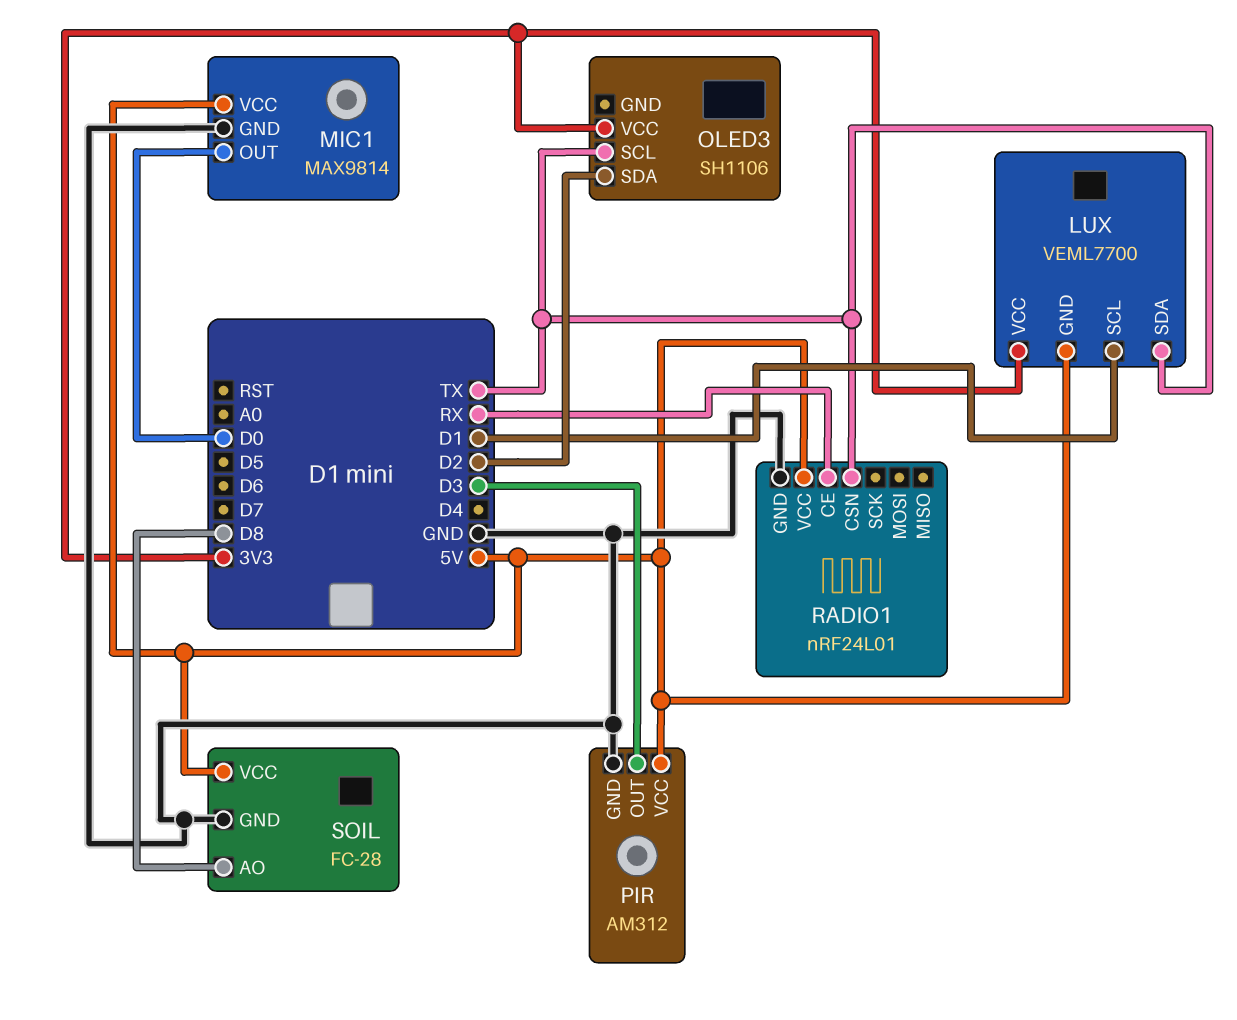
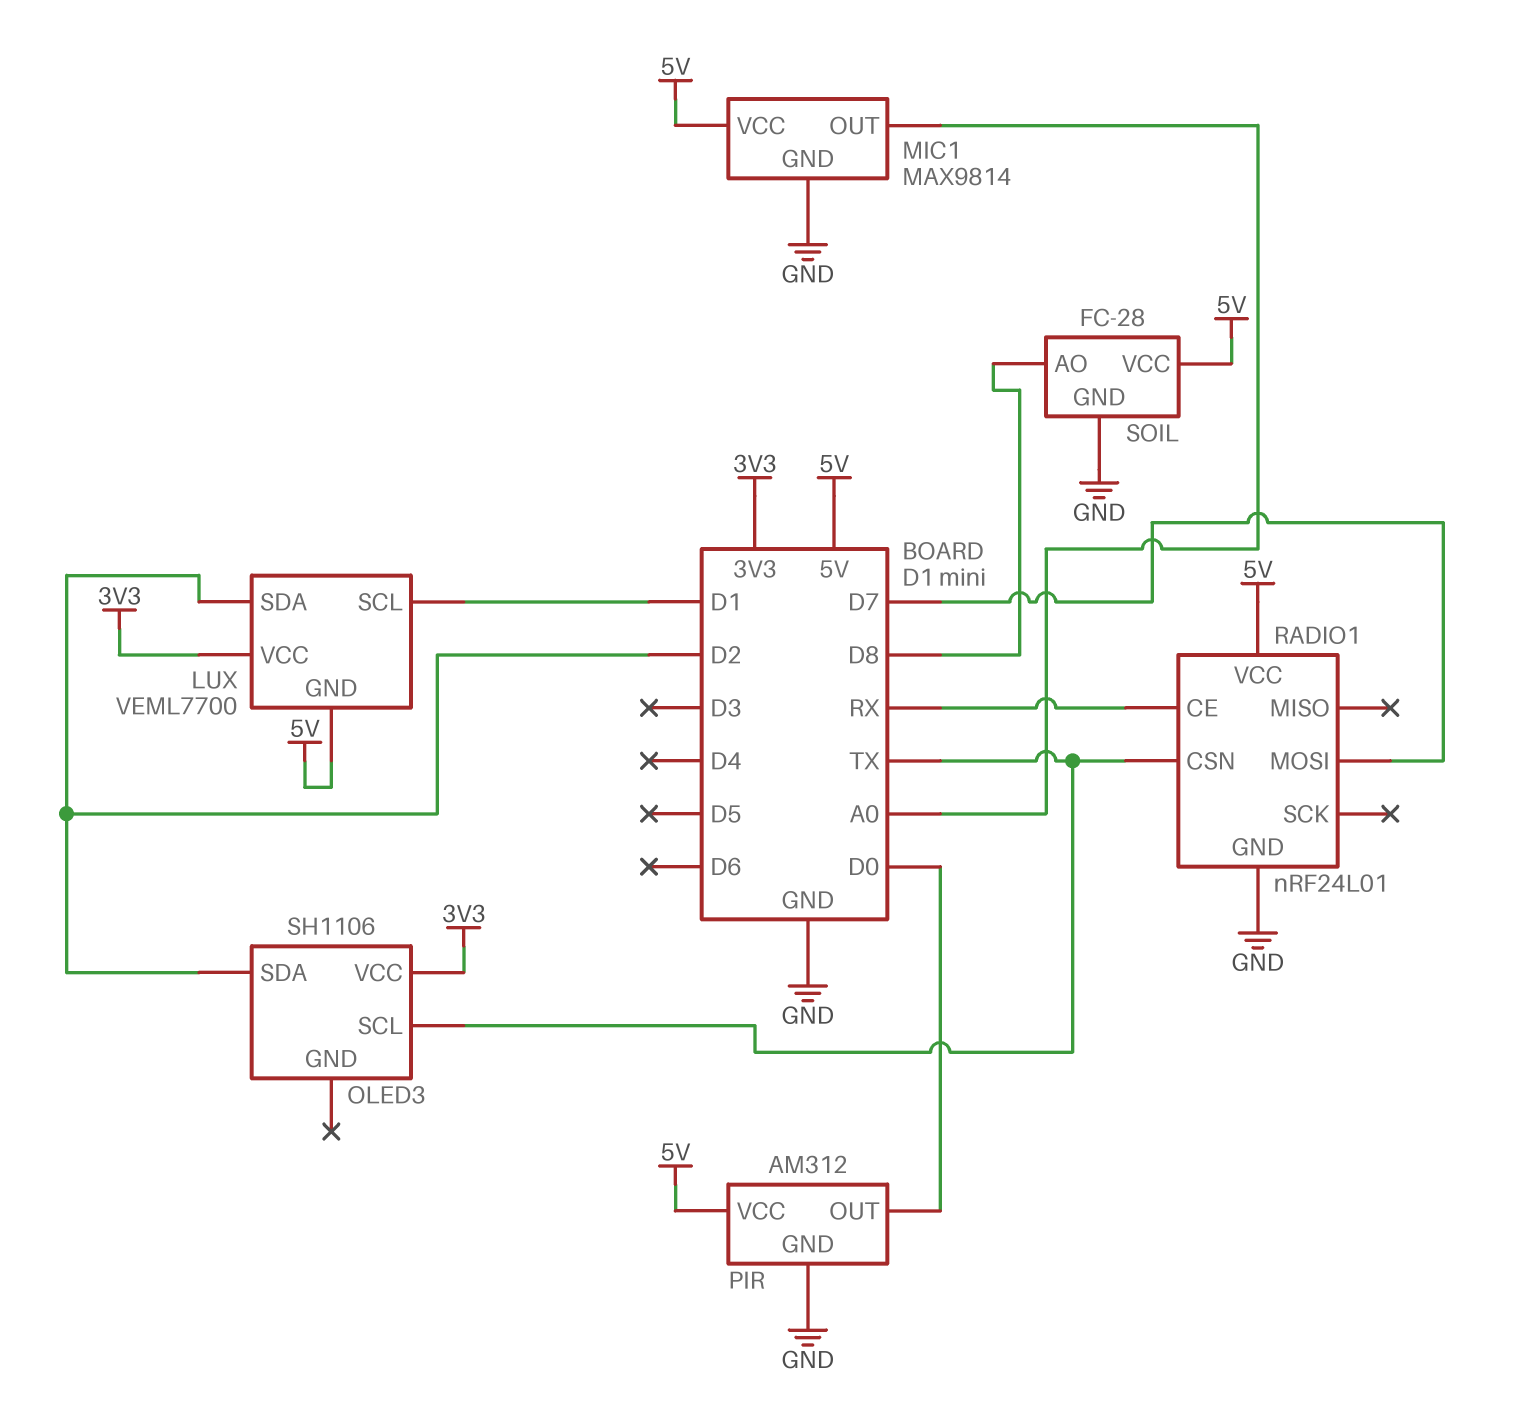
LUX pin SDA: TX -> D2
MIC1 pin OUT: D0 -> A0
PIR pin OUT: D3 -> D0
RADIO1 pin MOSI: none -> D7

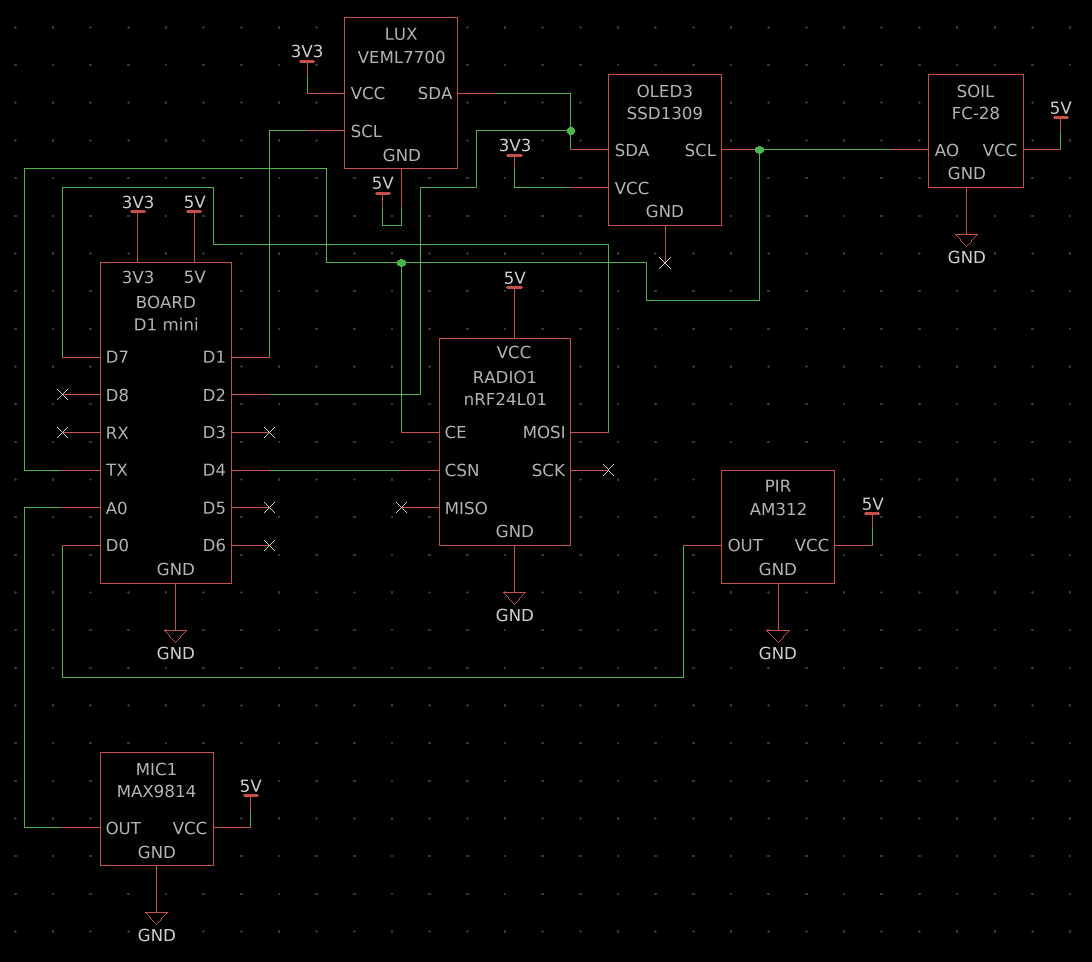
OLED3: SH1106 -> SSD1309
RADIO1 pin CE: RX -> TX
RADIO1 pin CSN: TX -> D4
SOIL pin AO: D8 -> TX

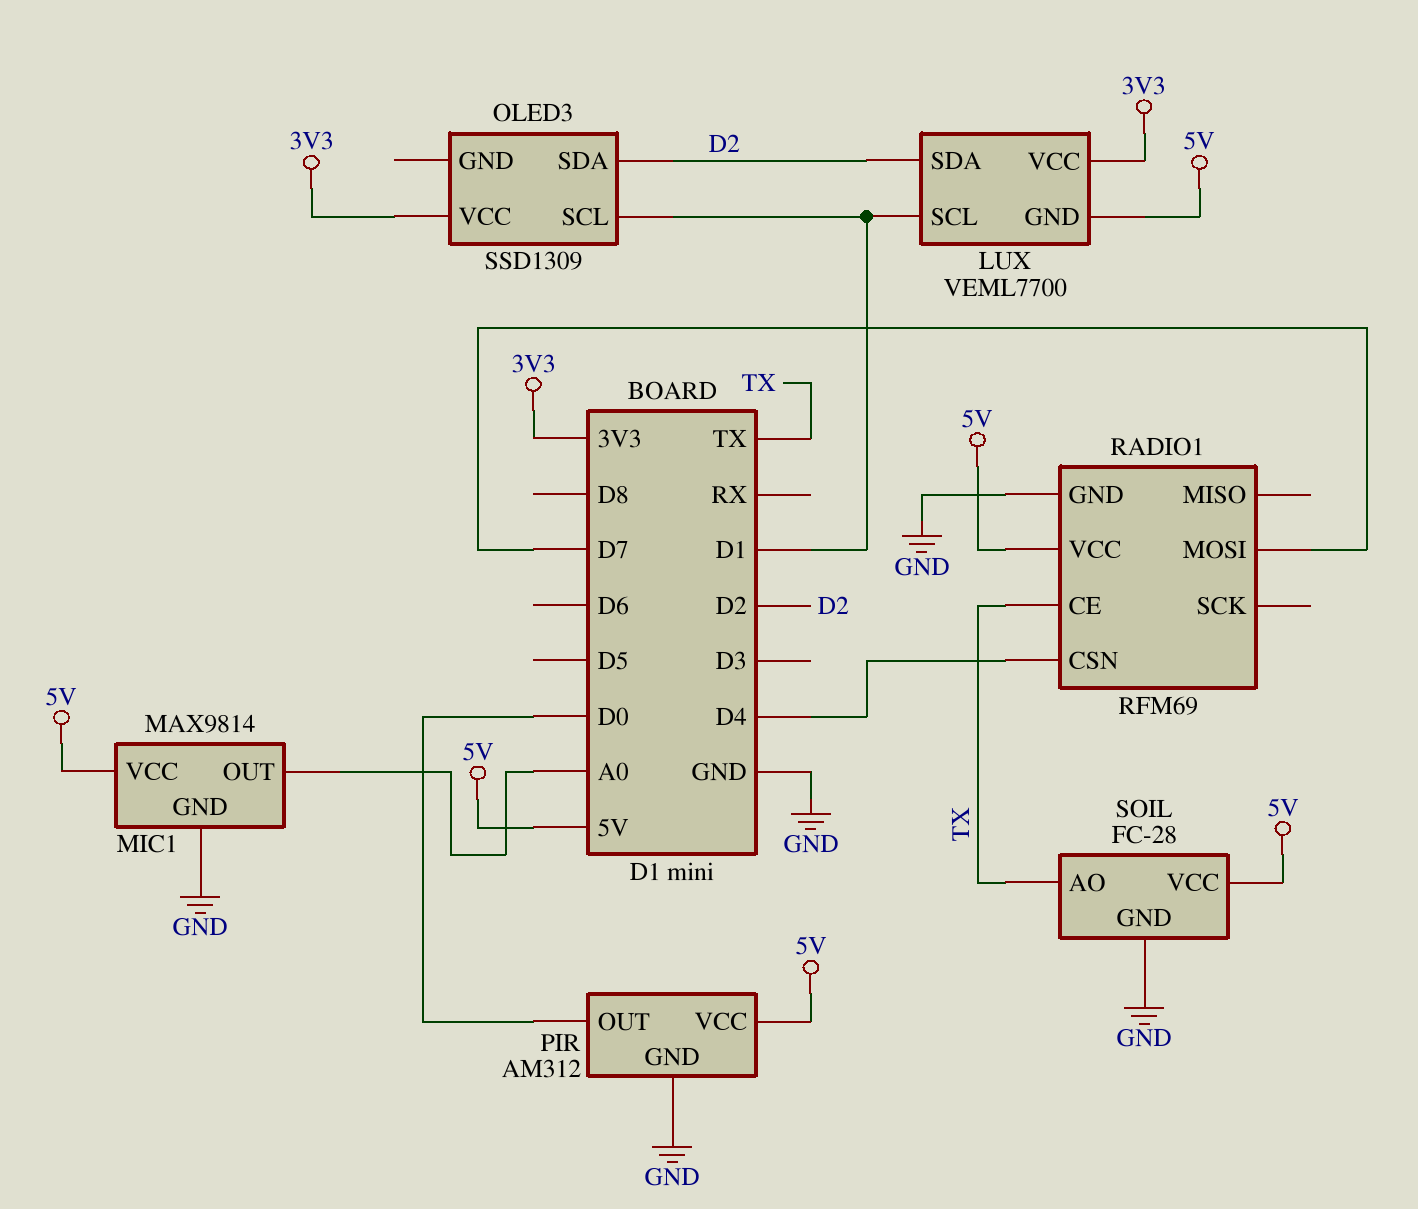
OLED3 pin SCL: TX -> D1
RADIO1: nRF24L01 -> RFM69

